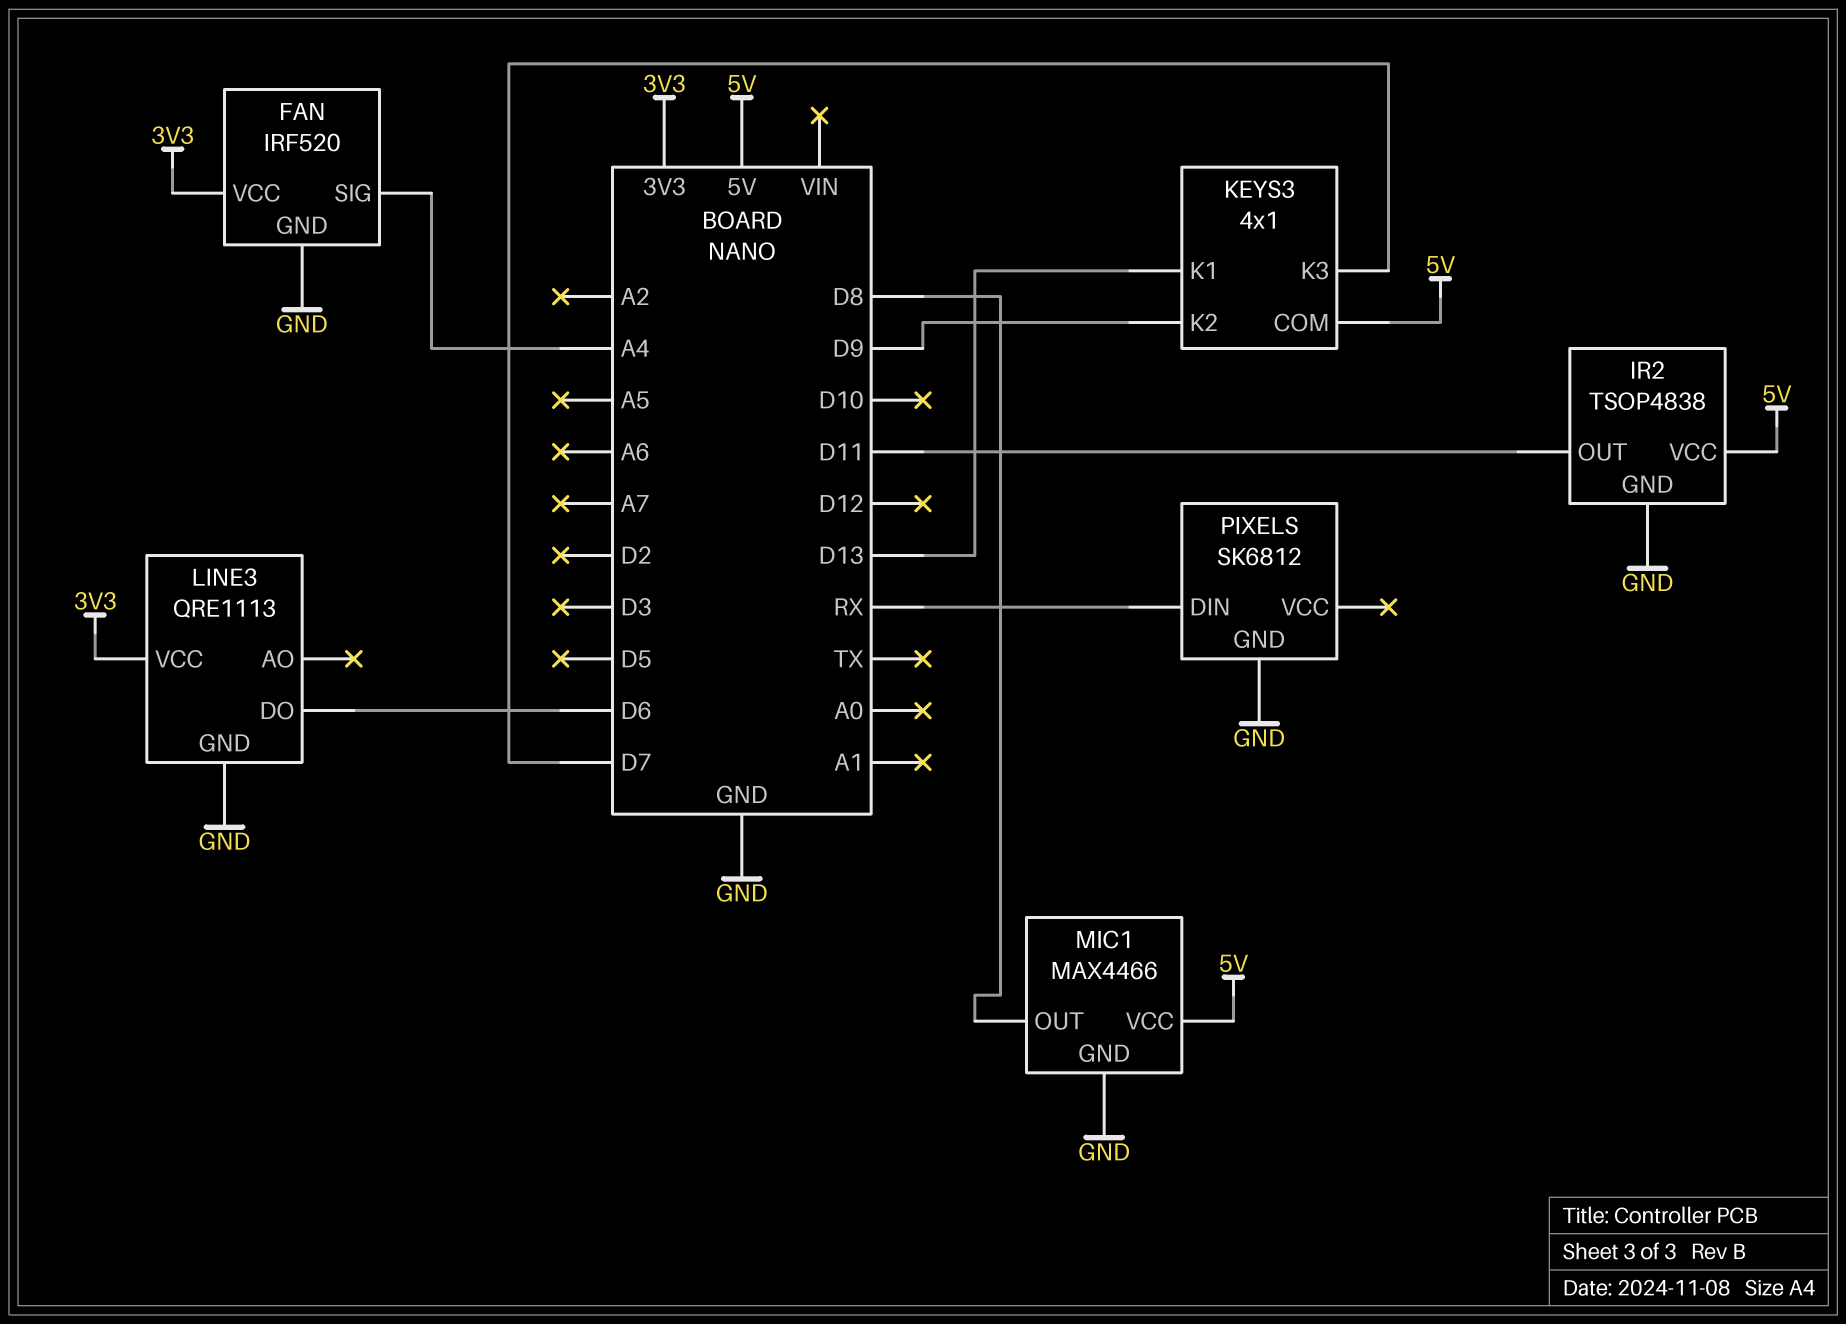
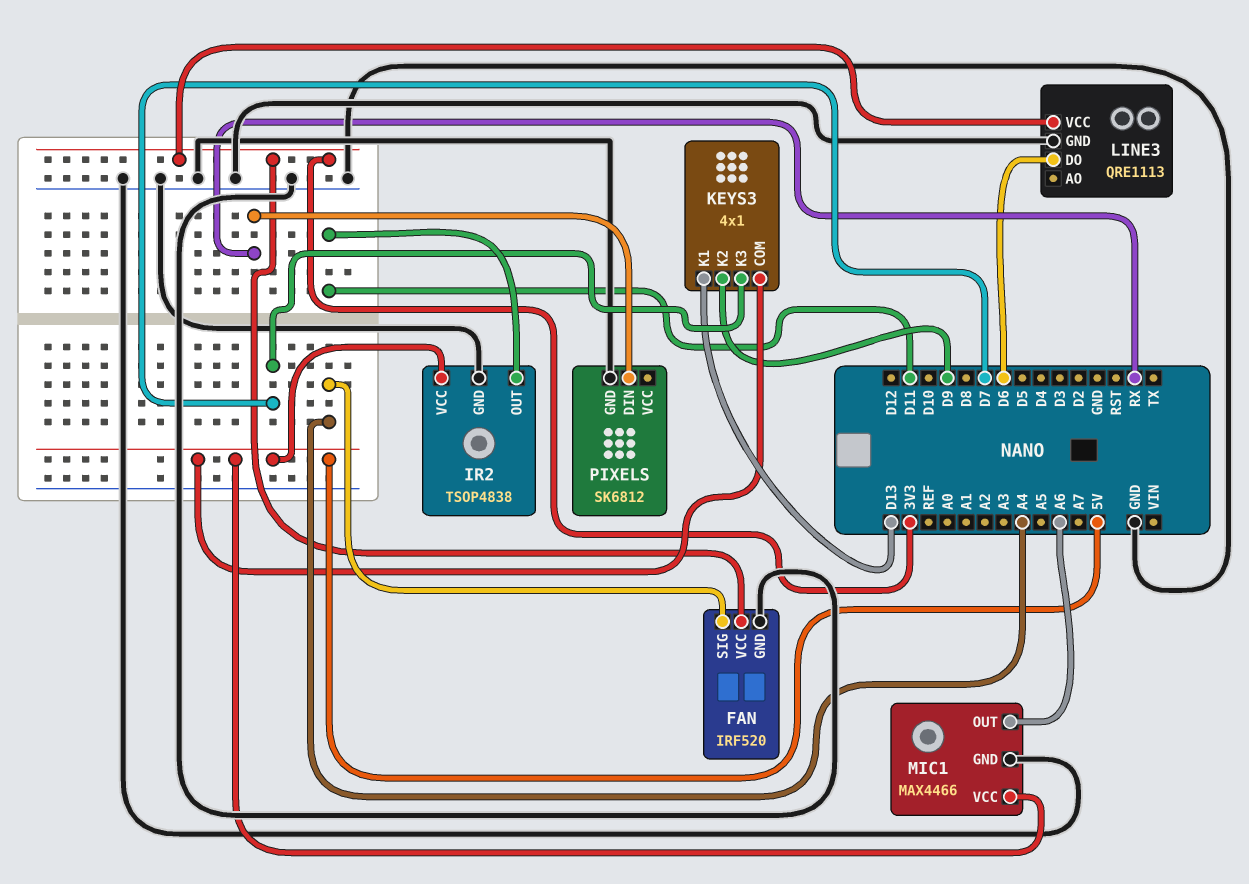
MIC1 pin OUT: D8 -> A6

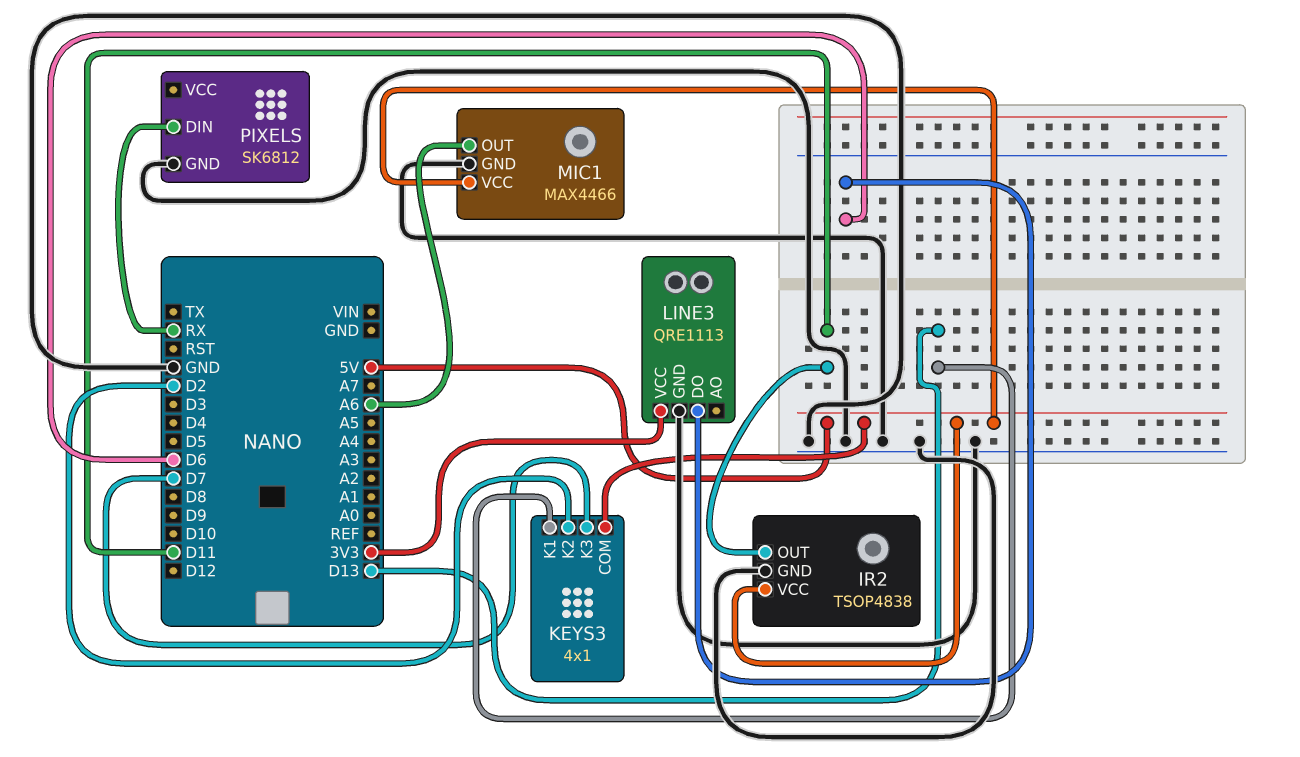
FAN: IRF520 -> none
FAN pin GND: GND -> none
FAN pin SIG: A4 -> none
FAN pin VCC: 3V3 -> none
KEYS3 pin K2: D9 -> D2

